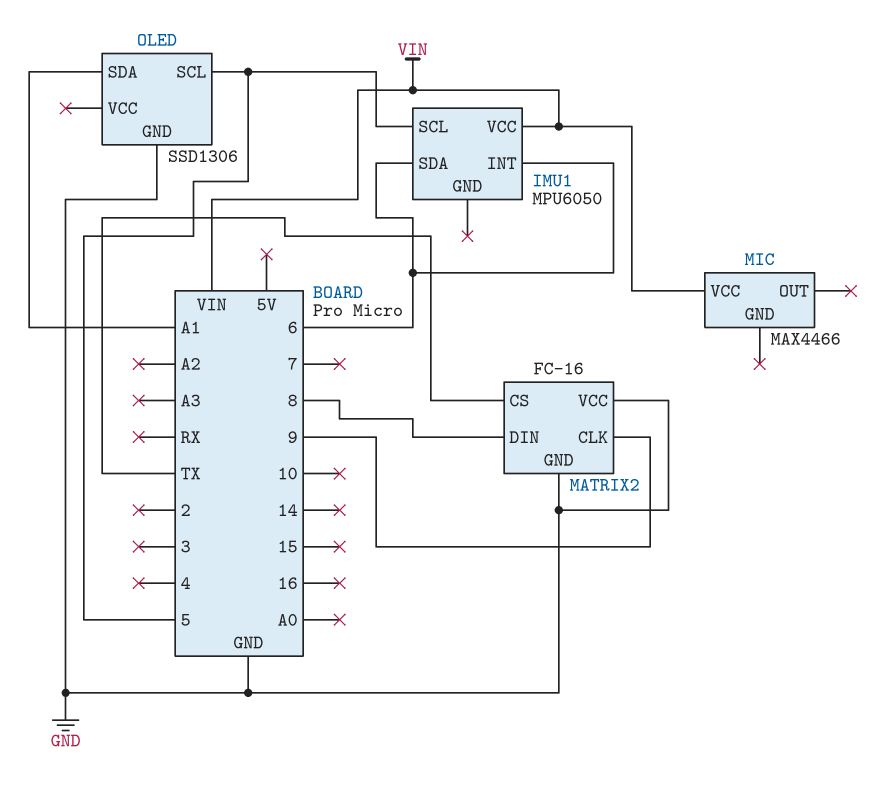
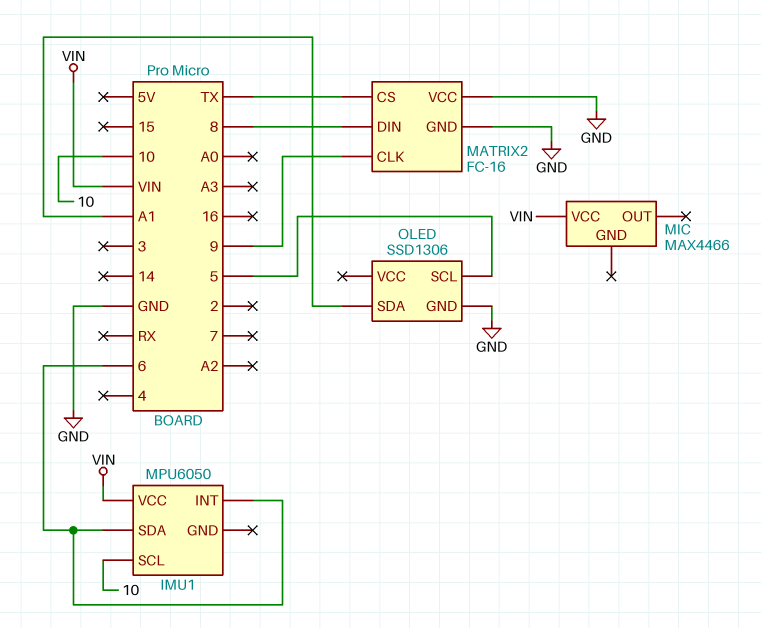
IMU1 pin SCL: 5 -> 10

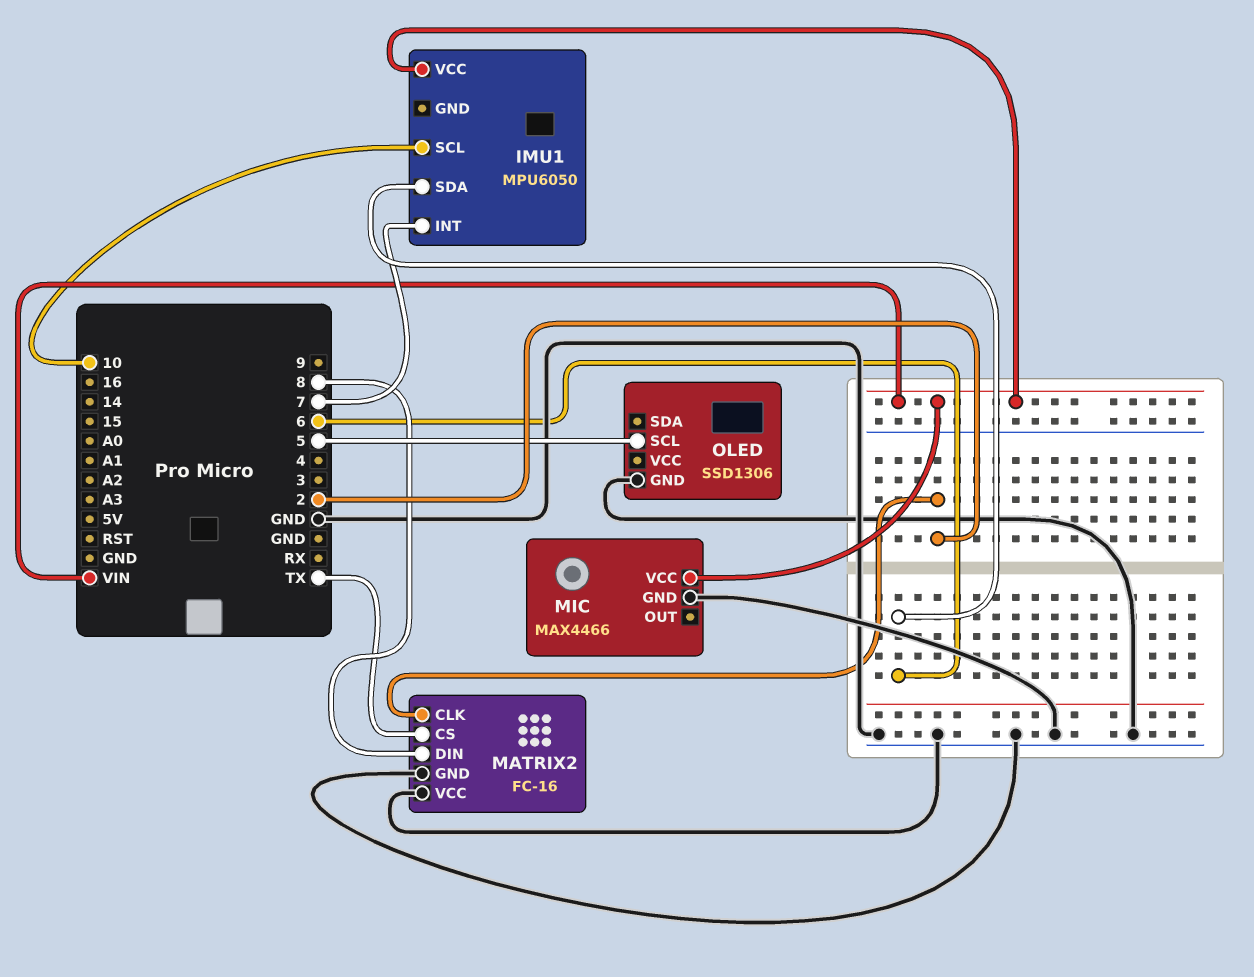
IMU1 pin INT: 6 -> 7
MATRIX2 pin CLK: 9 -> 2
MIC pin GND: none -> GND
OLED pin SDA: A1 -> none

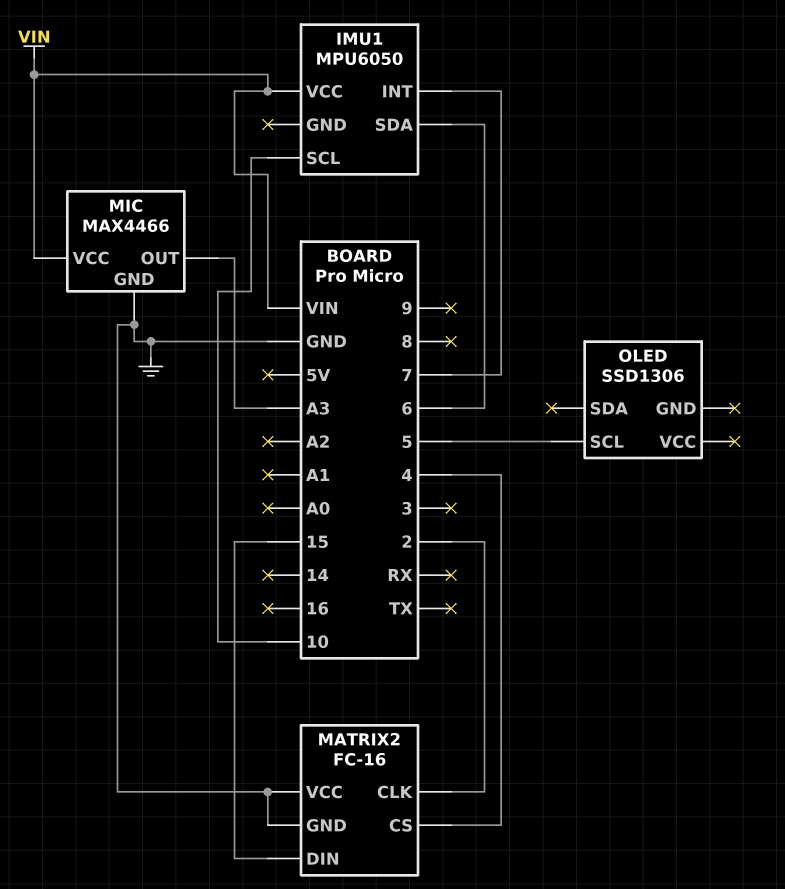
MATRIX2 pin CS: TX -> 4
MATRIX2 pin DIN: 8 -> 15
MIC pin OUT: none -> A3
OLED pin GND: GND -> none

